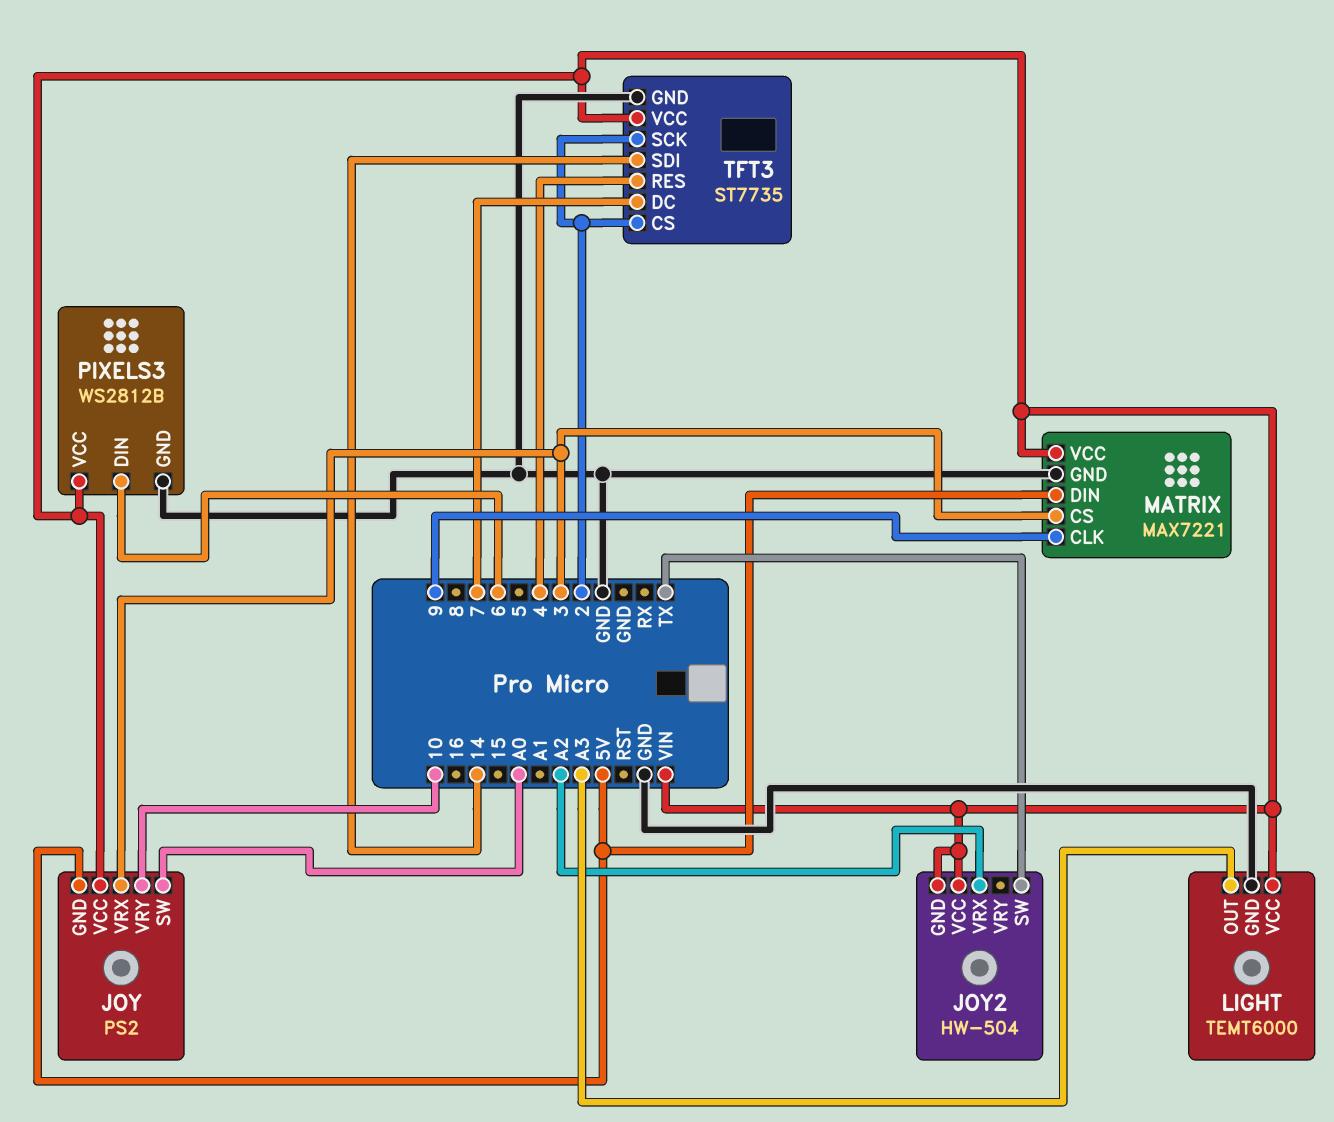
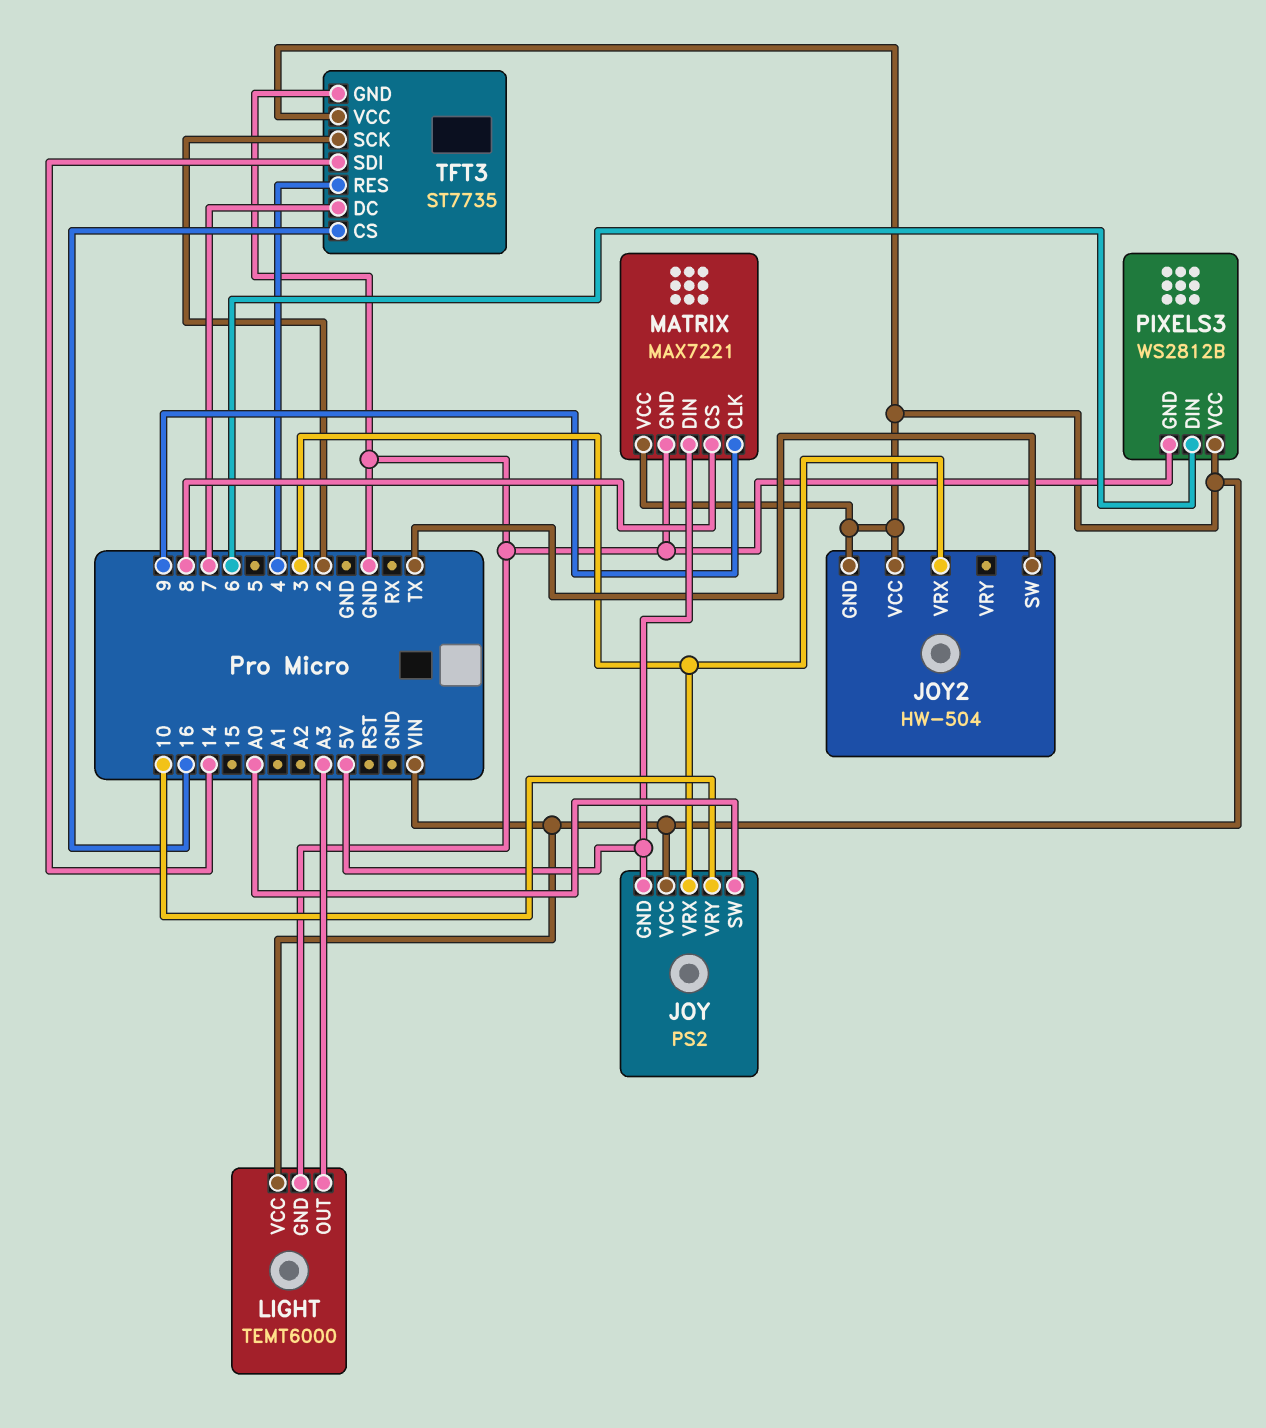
JOY2 pin VRX: A2 -> 3
MATRIX pin CS: 3 -> 8
TFT3 pin CS: 2 -> 16

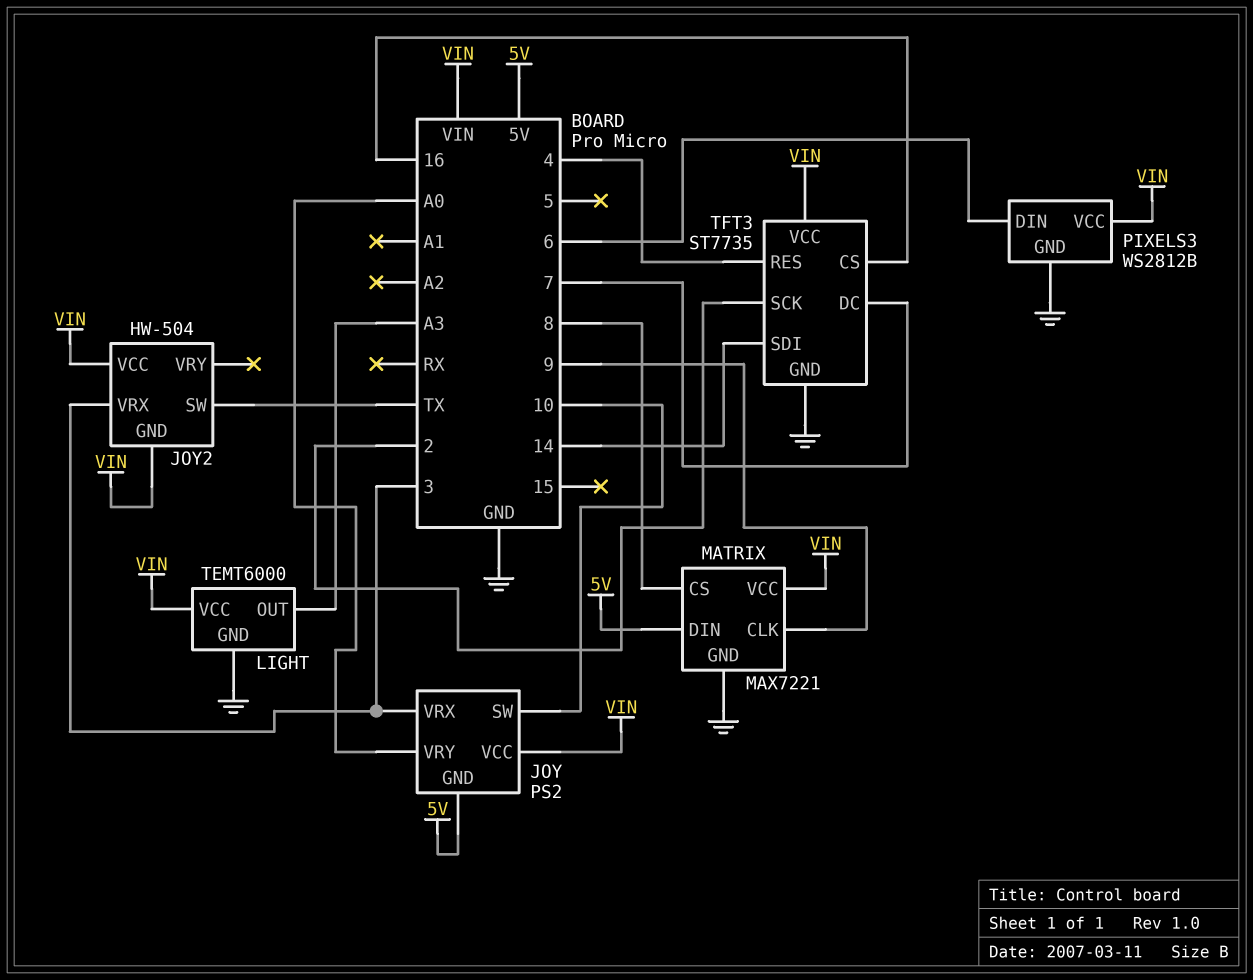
JOY pin SW: A0 -> 10
JOY pin VRY: 10 -> A0

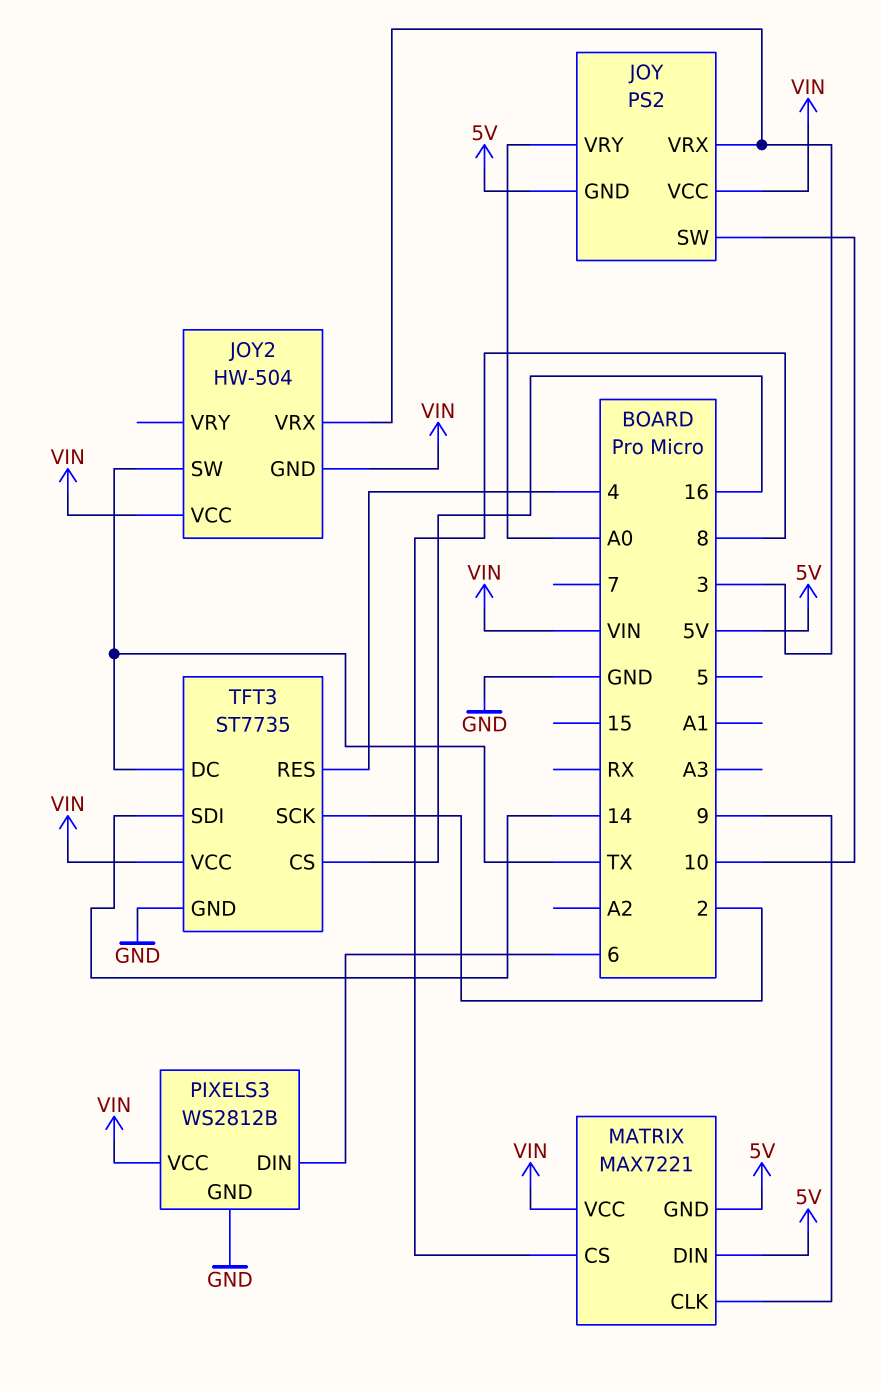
LIGHT: TEMT6000 -> none
LIGHT pin GND: GND -> none
LIGHT pin OUT: A3 -> none
LIGHT pin VCC: VIN -> none
MATRIX pin GND: GND -> 5V
TFT3 pin DC: 7 -> TX

